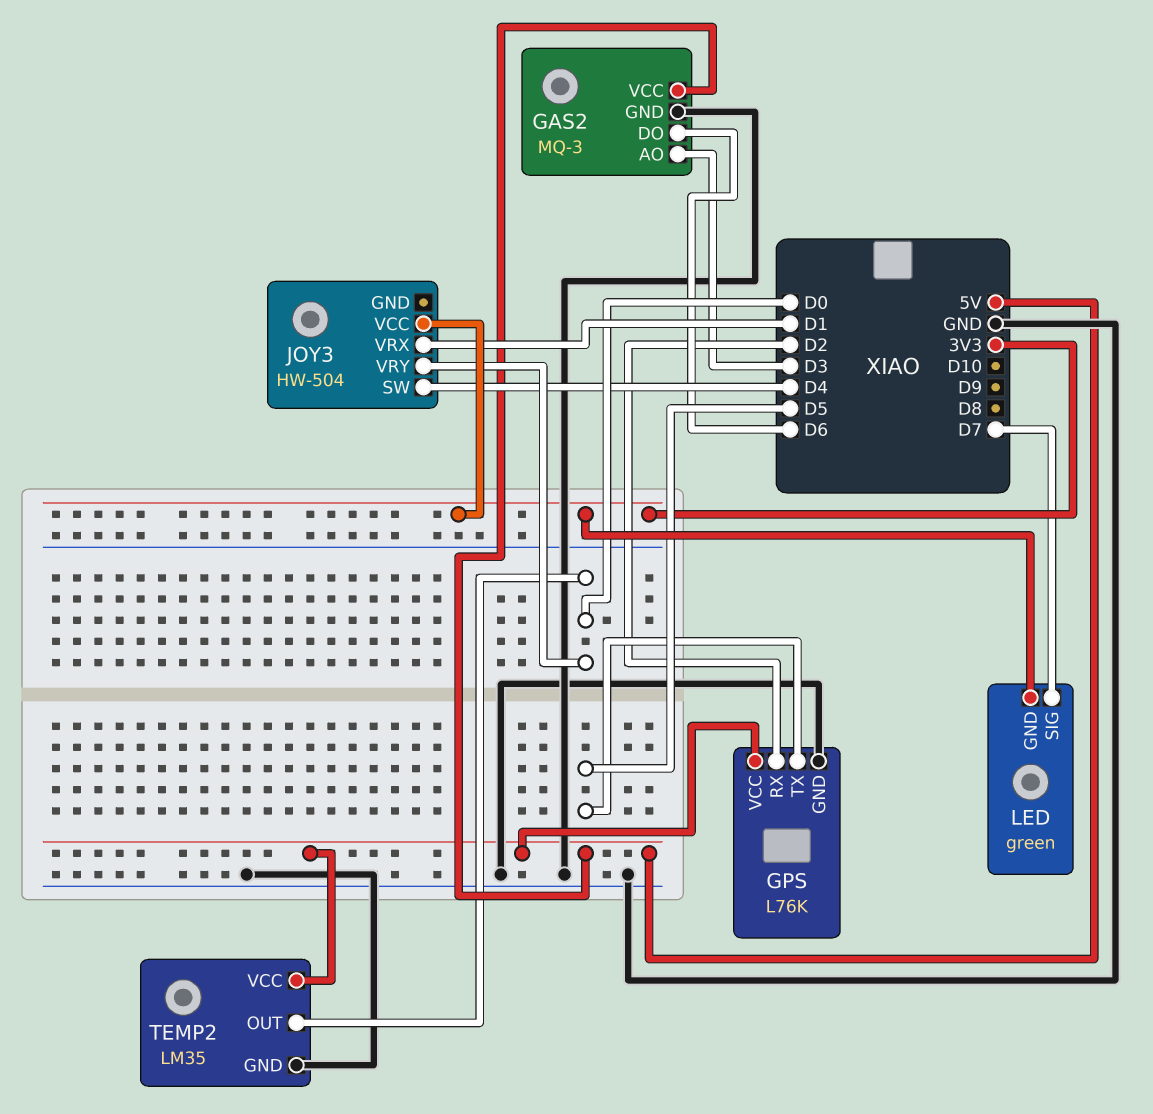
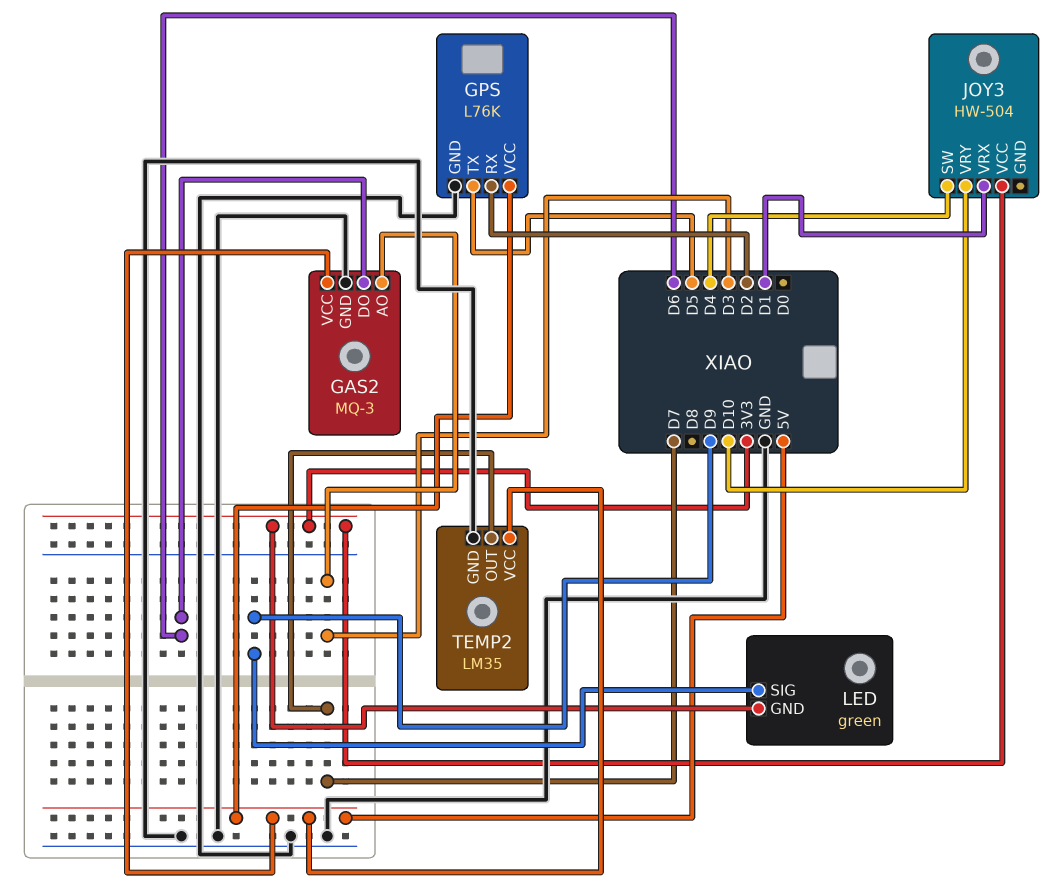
JOY3 pin VRY: D0 -> D10
LED pin SIG: D7 -> D9
TEMP2 pin OUT: D0 -> D7

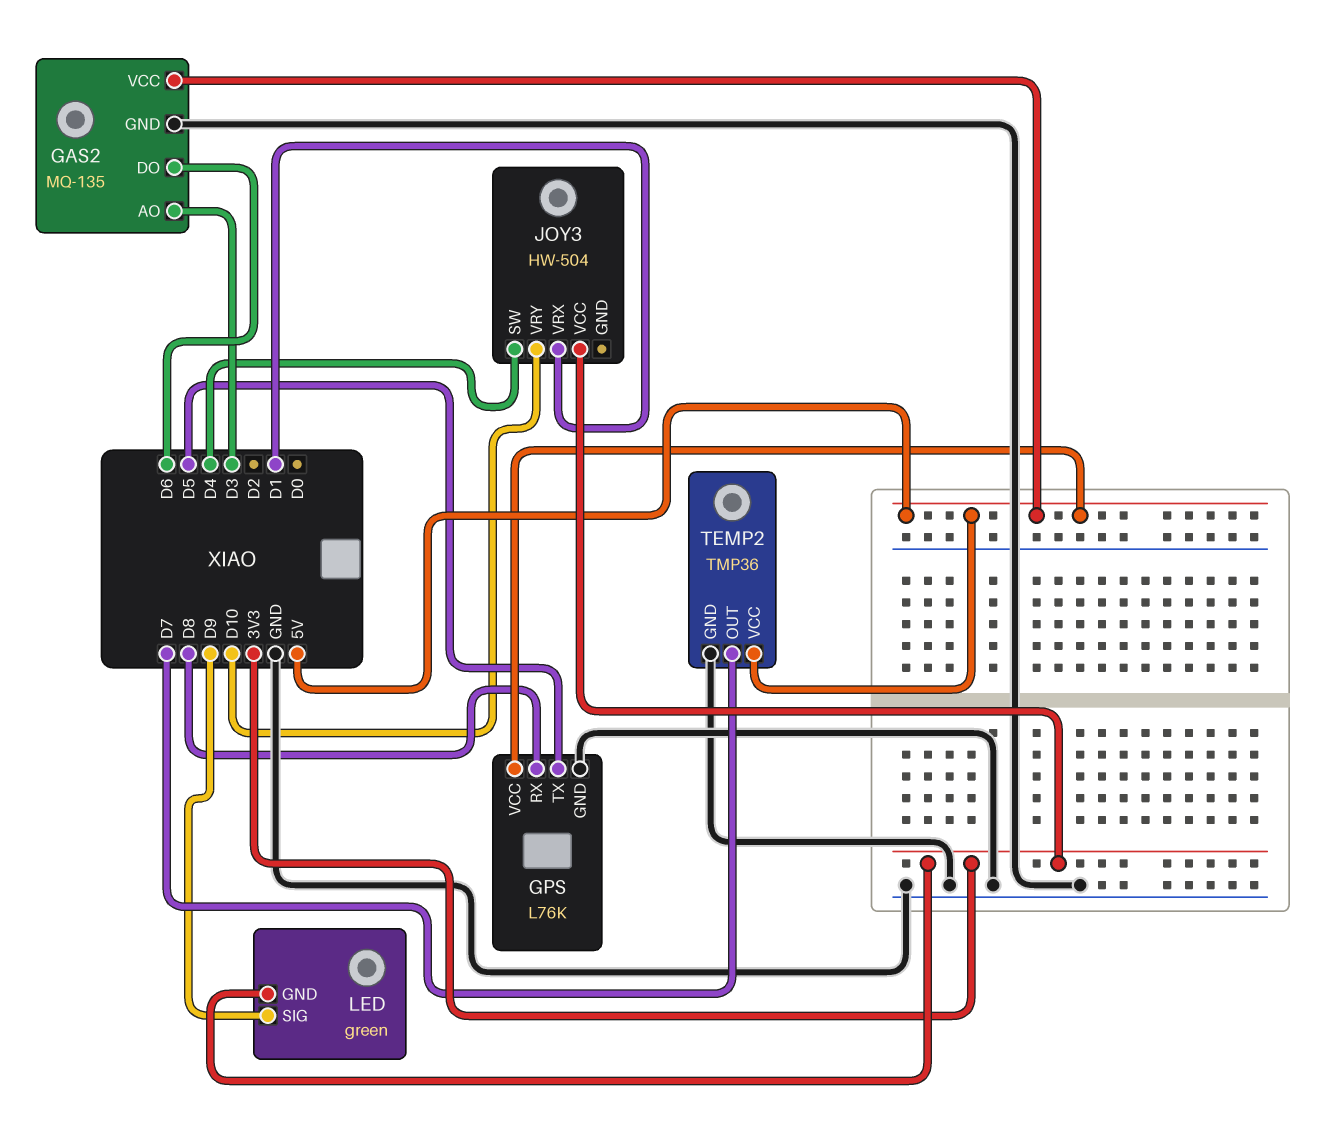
GAS2: MQ-3 -> MQ-135
GPS pin RX: D2 -> D8
TEMP2: LM35 -> TMP36

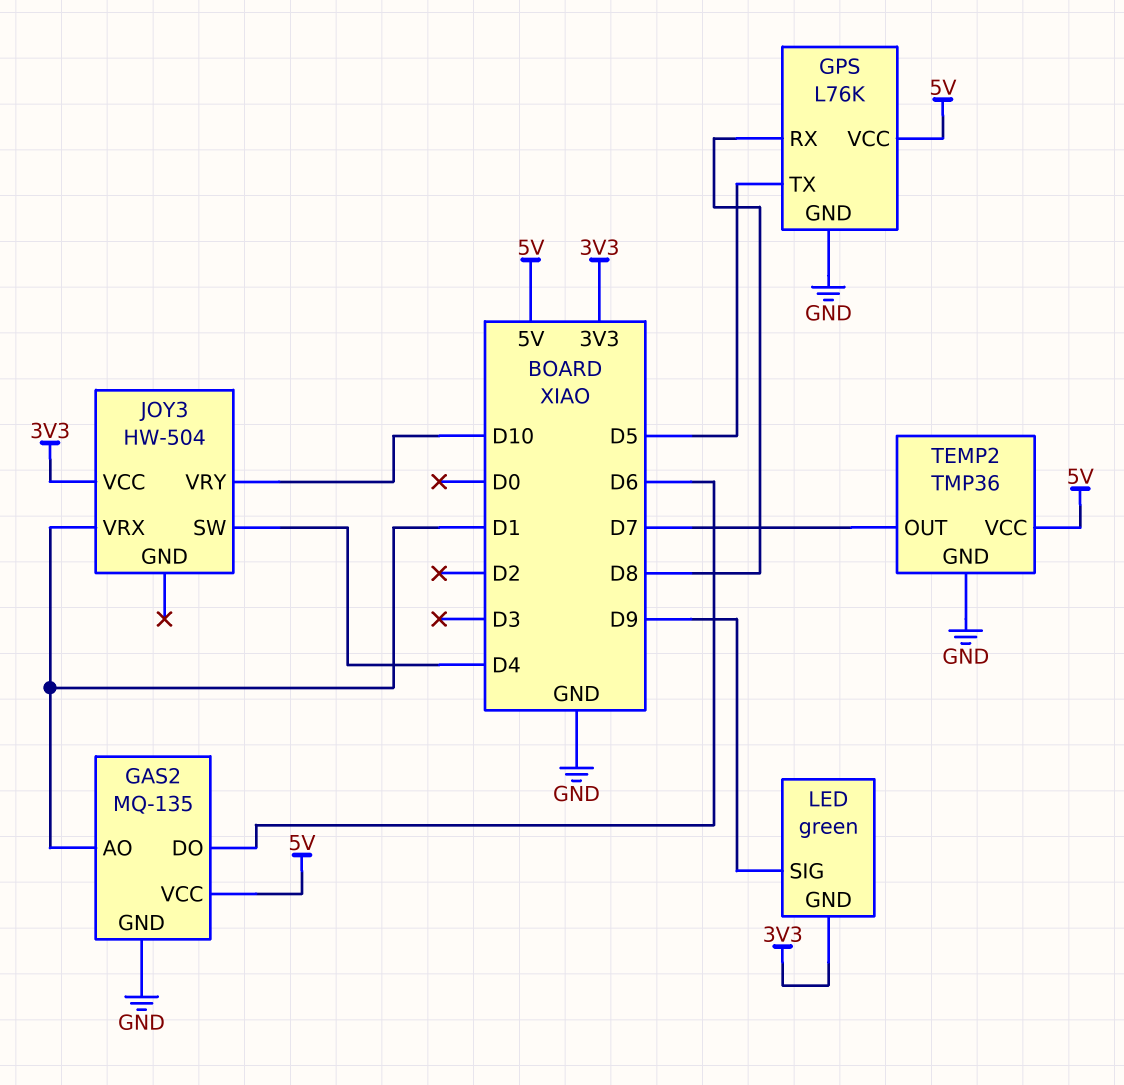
GAS2 pin AO: D3 -> D1

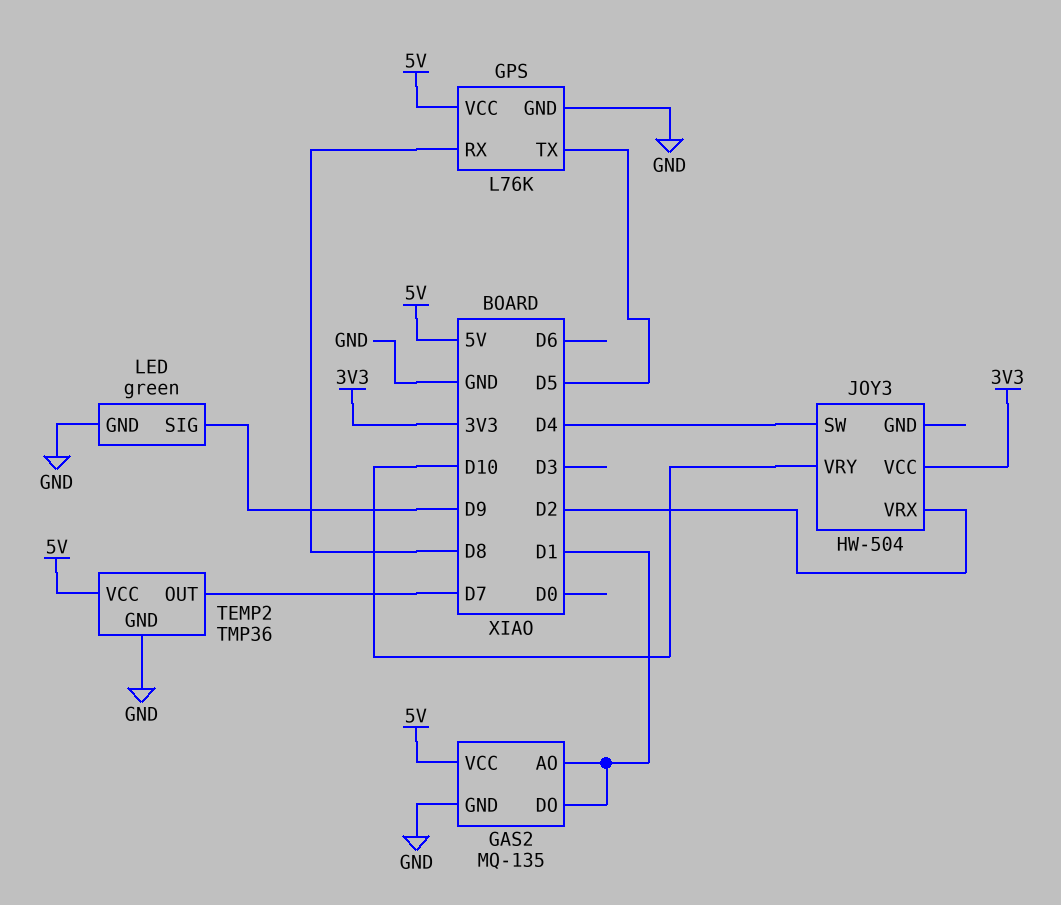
GAS2 pin DO: D6 -> D1
JOY3 pin VRX: D1 -> D2
LED pin GND: 3V3 -> GND

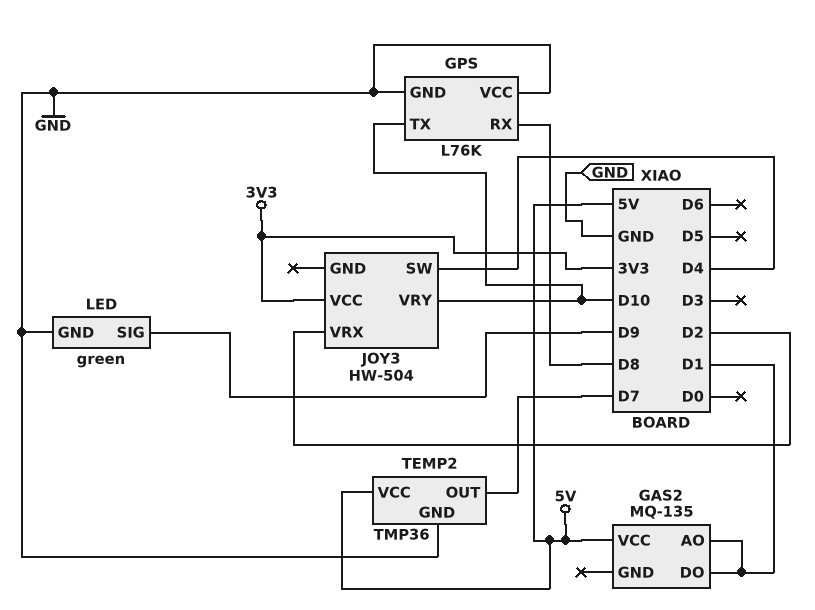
GAS2 pin GND: GND -> none
GPS pin TX: D5 -> D10
GPS pin VCC: 5V -> GND

